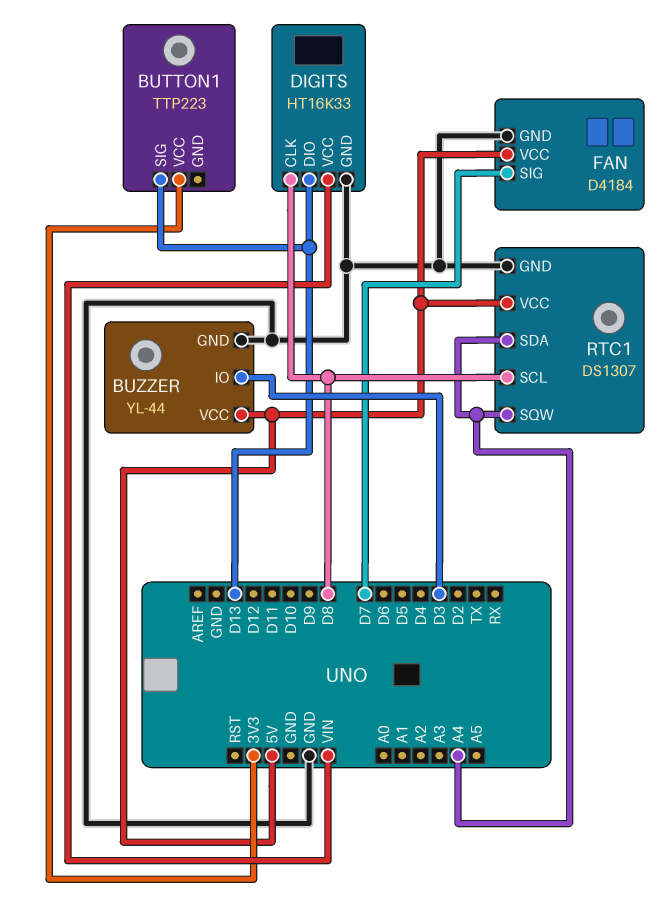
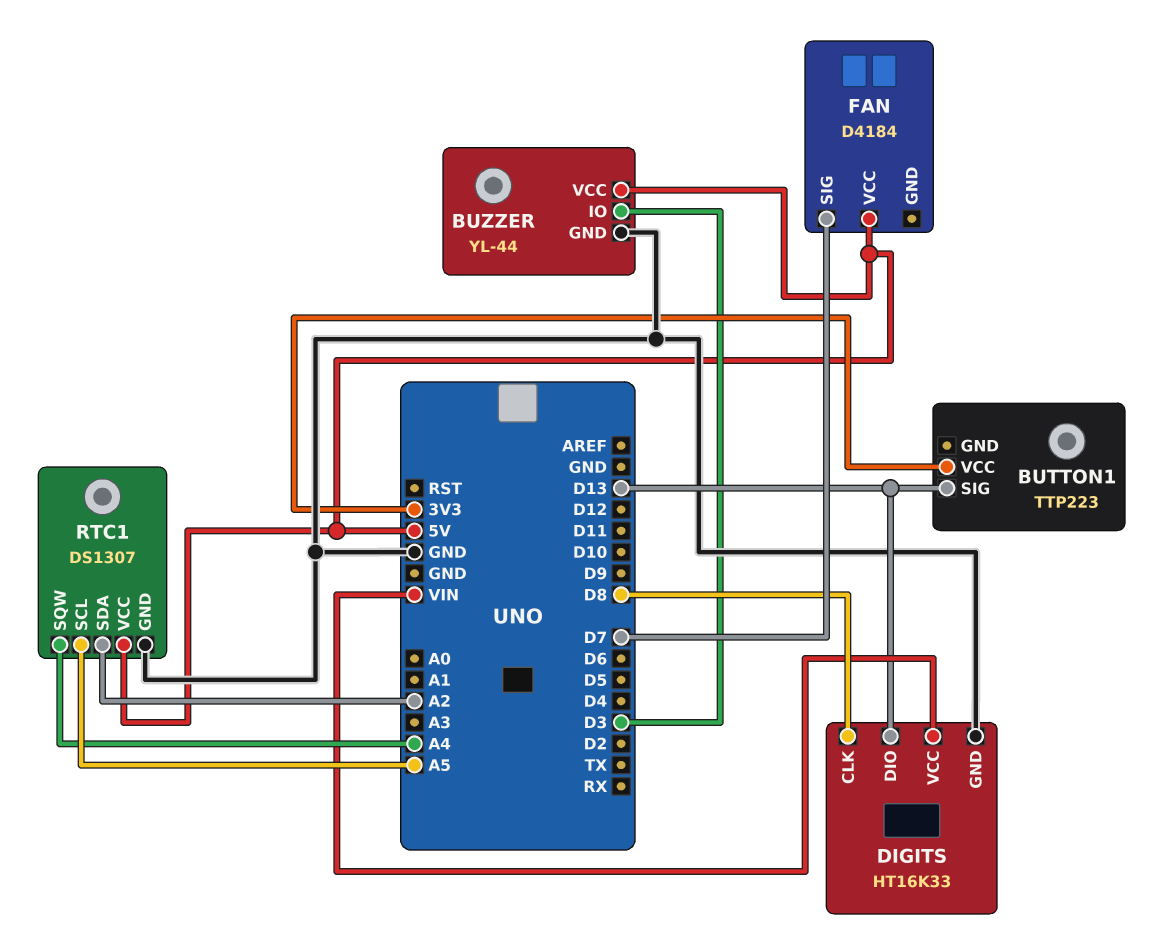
FAN pin GND: GND -> none
RTC1 pin SCL: D8 -> A5
RTC1 pin SDA: A4 -> A2

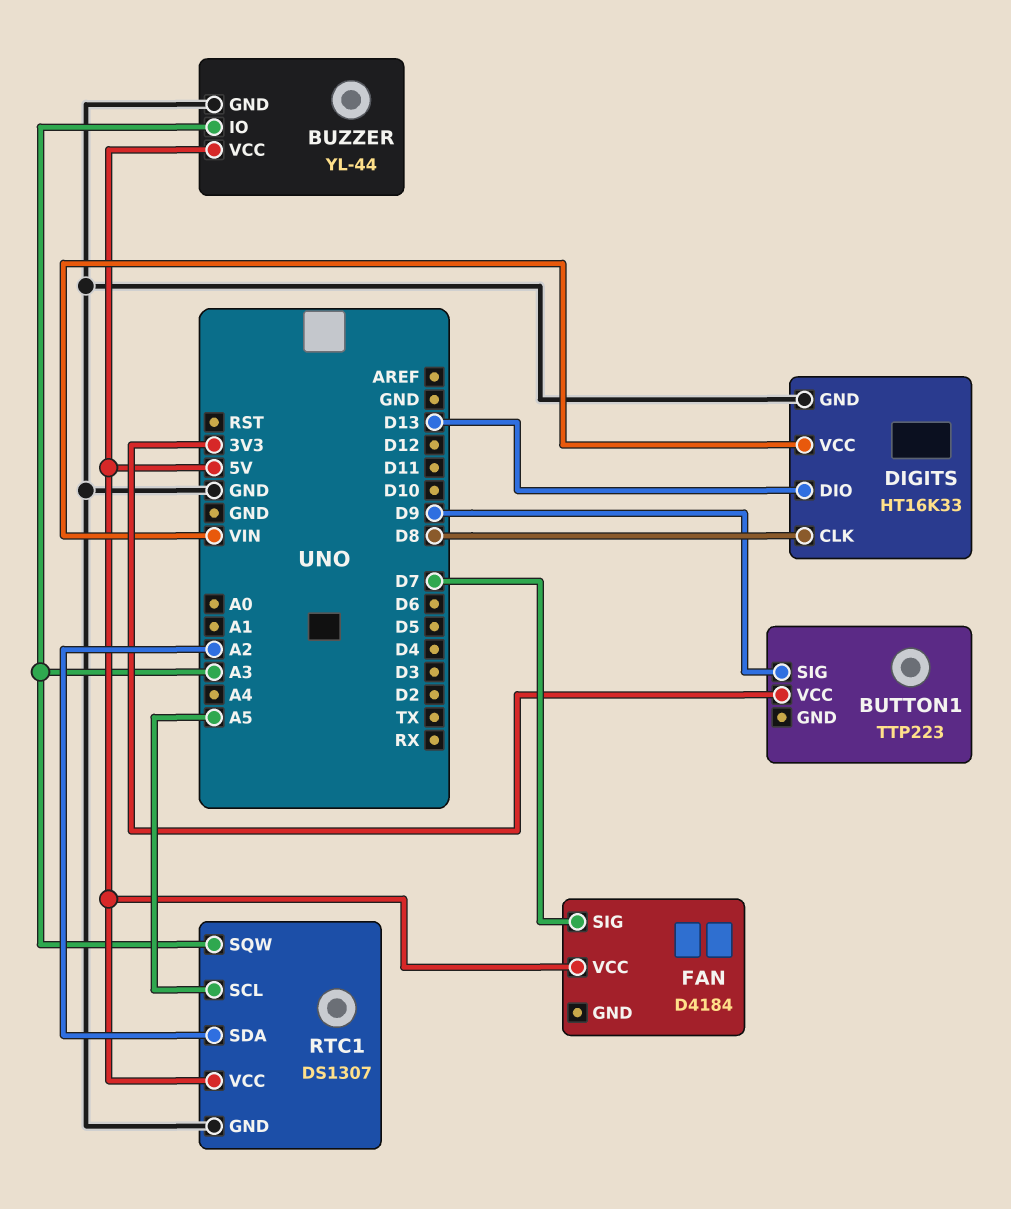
BUTTON1 pin SIG: D13 -> D9
BUZZER pin IO: D3 -> A3
RTC1 pin SQW: A4 -> A3

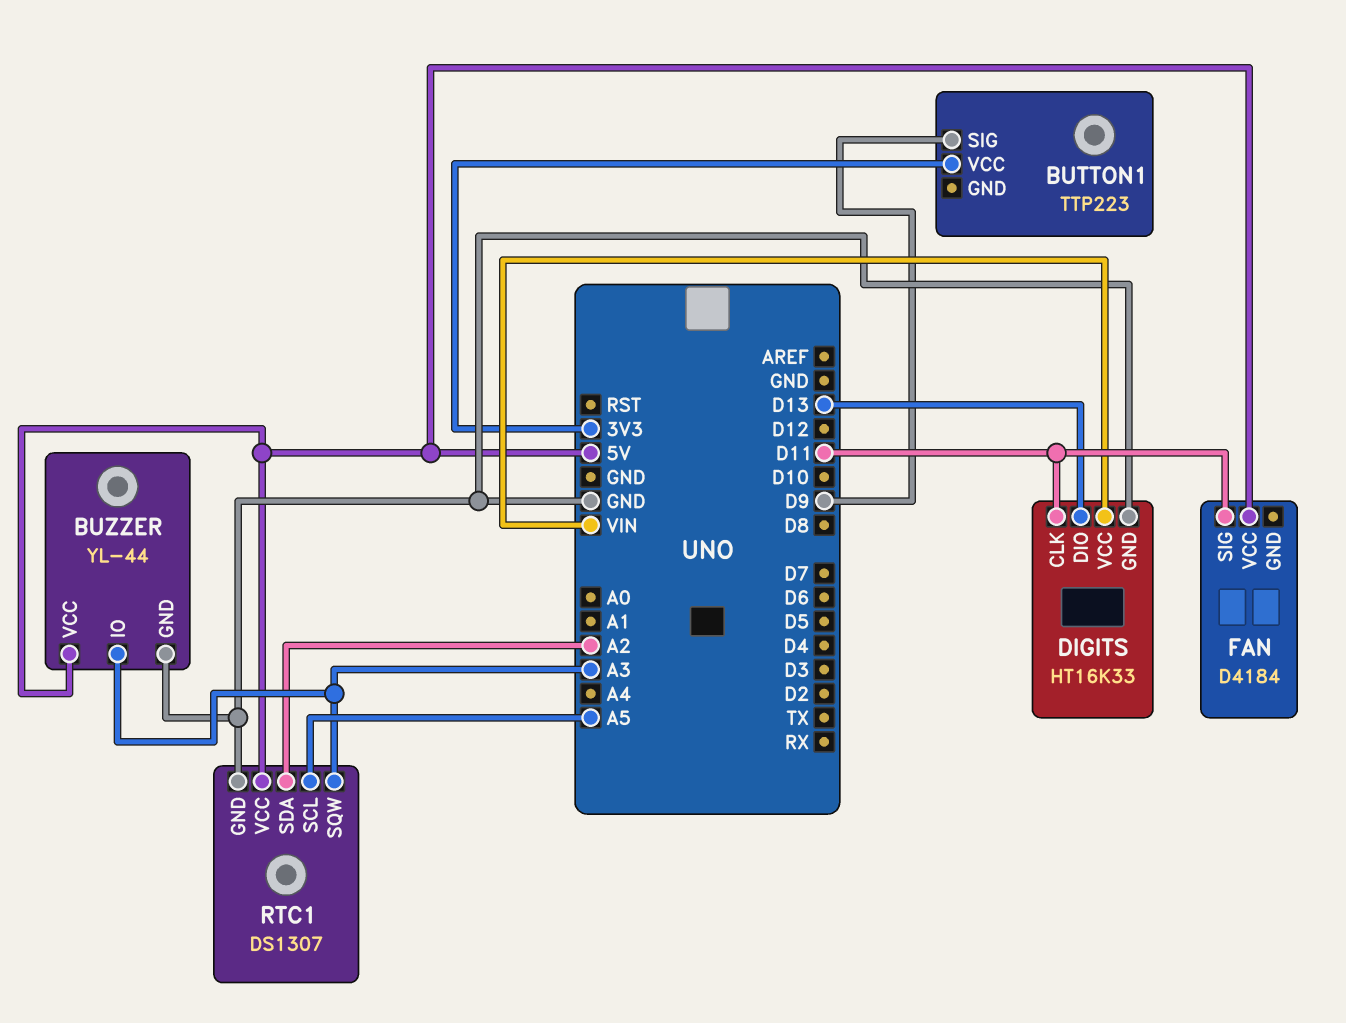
DIGITS pin CLK: D8 -> D11
FAN pin SIG: D7 -> D11

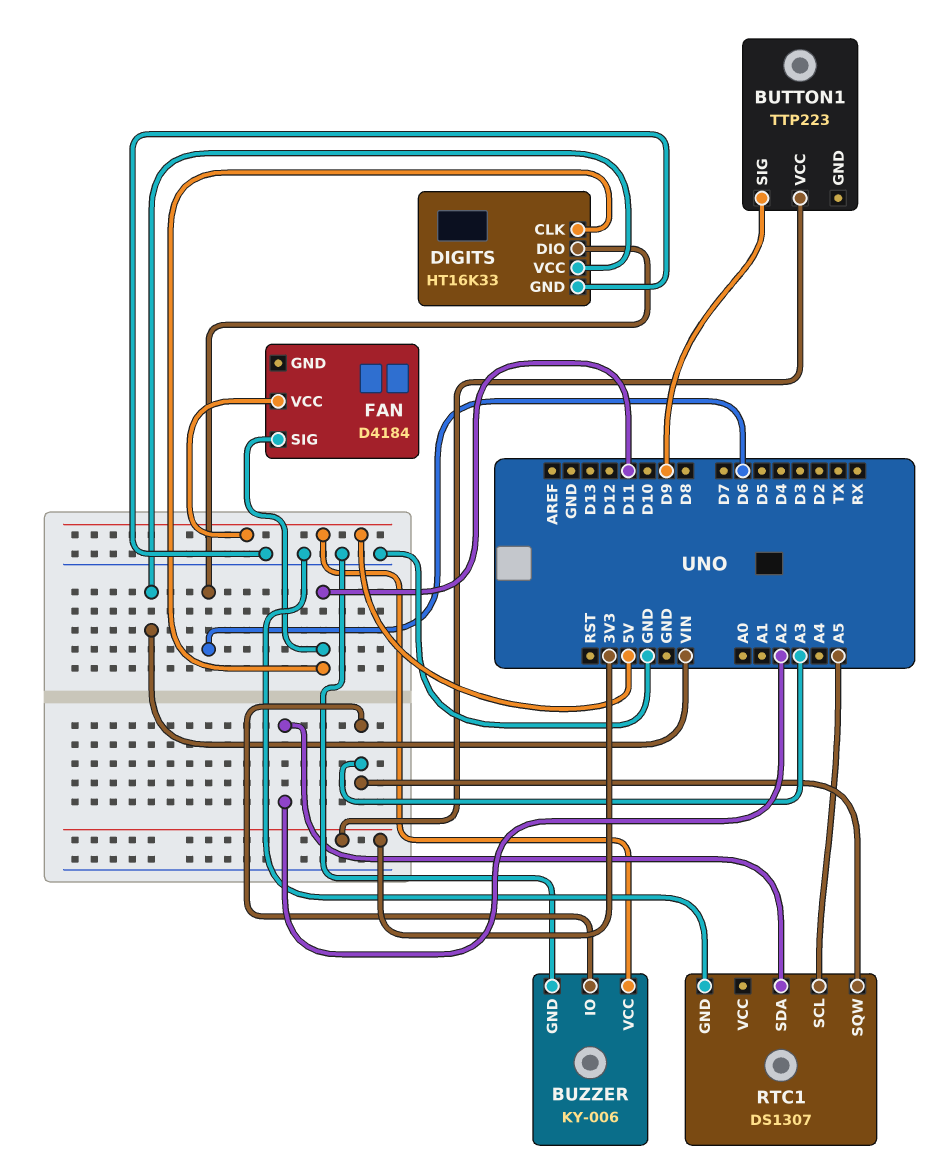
BUZZER: YL-44 -> KY-006
DIGITS pin DIO: D13 -> D6
RTC1 pin VCC: 5V -> none

